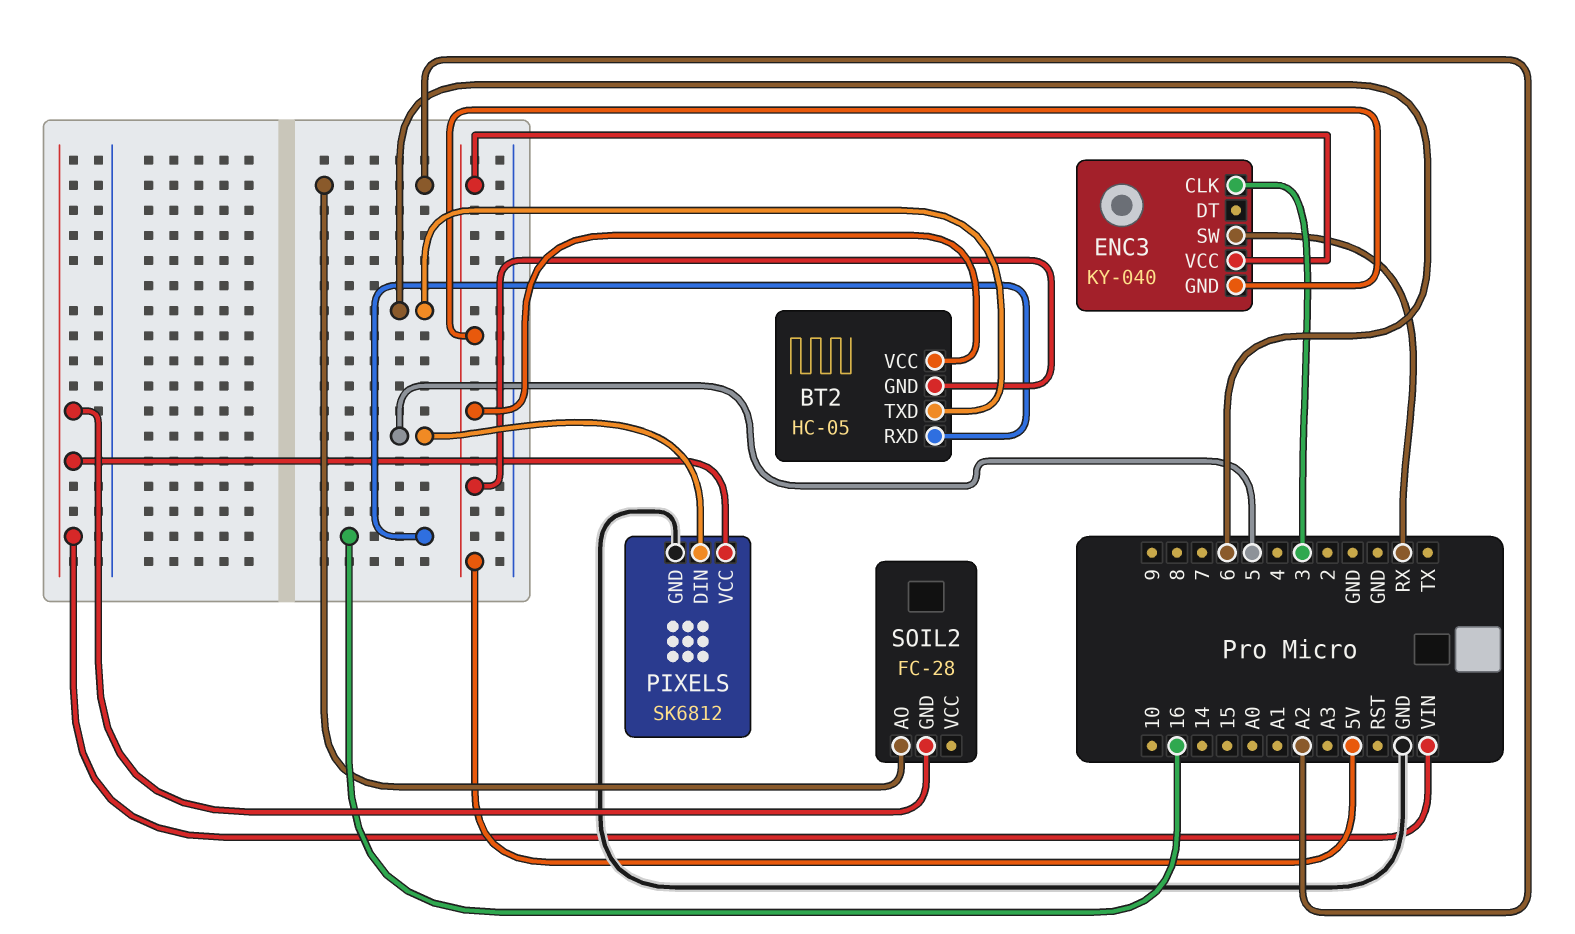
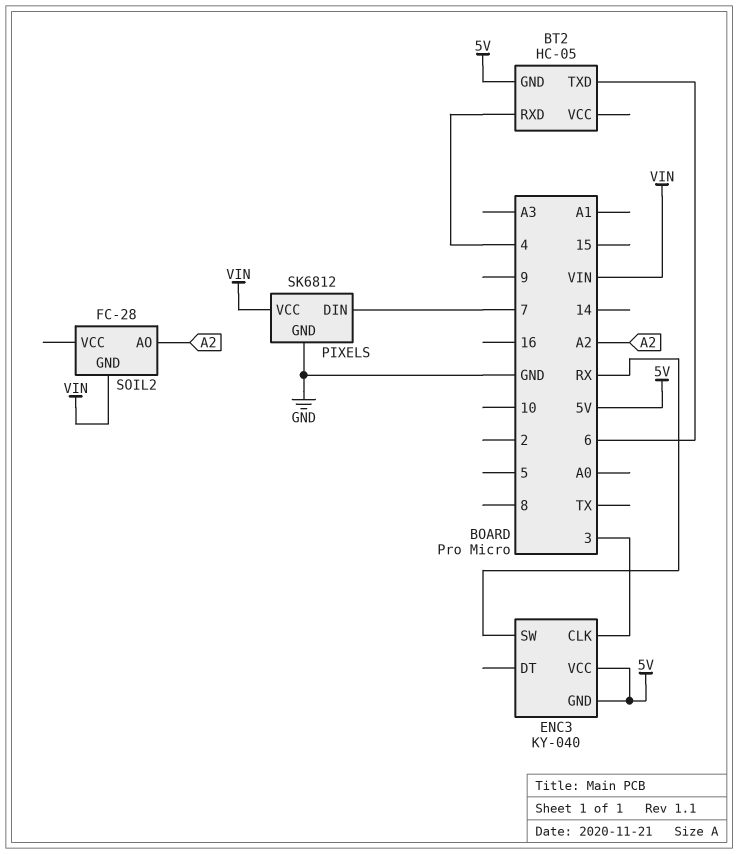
BT2 pin RXD: 16 -> 4
BT2 pin VCC: 5V -> none
PIXELS pin DIN: 5 -> 7

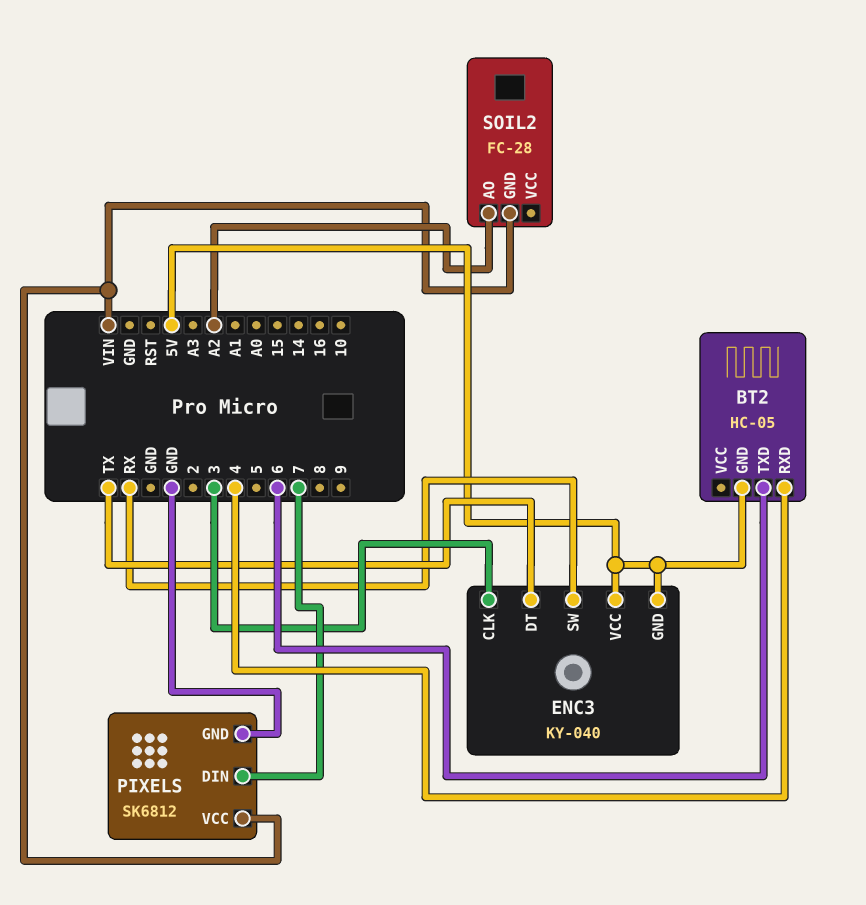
ENC3 pin DT: none -> TX

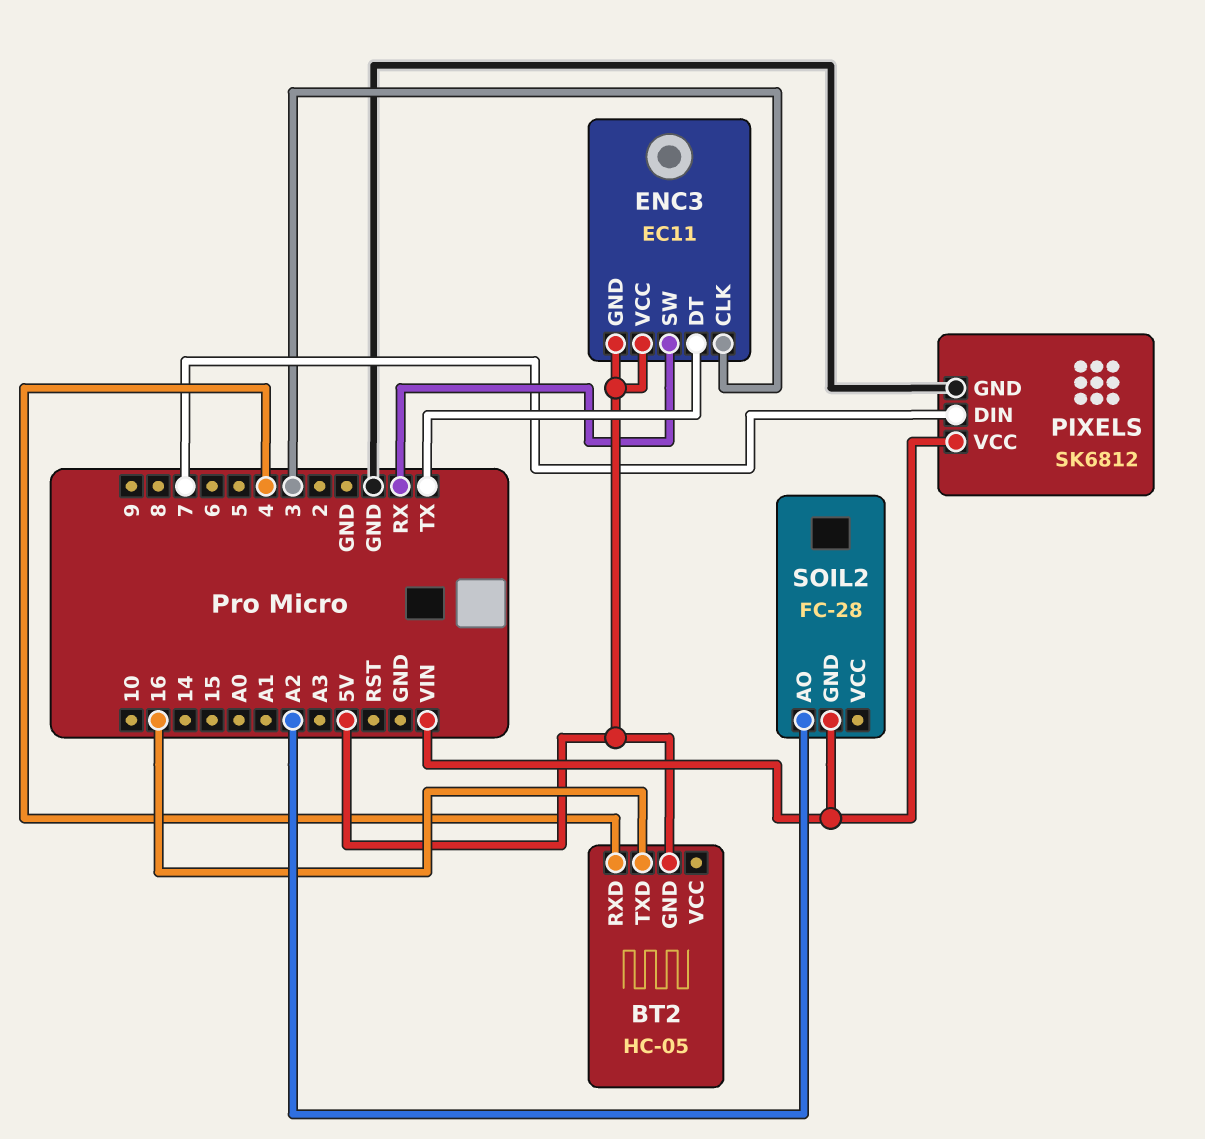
BT2 pin TXD: 6 -> 16
ENC3: KY-040 -> EC11

